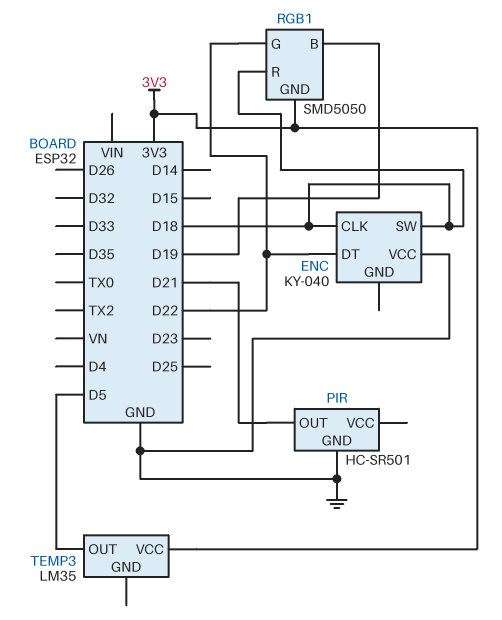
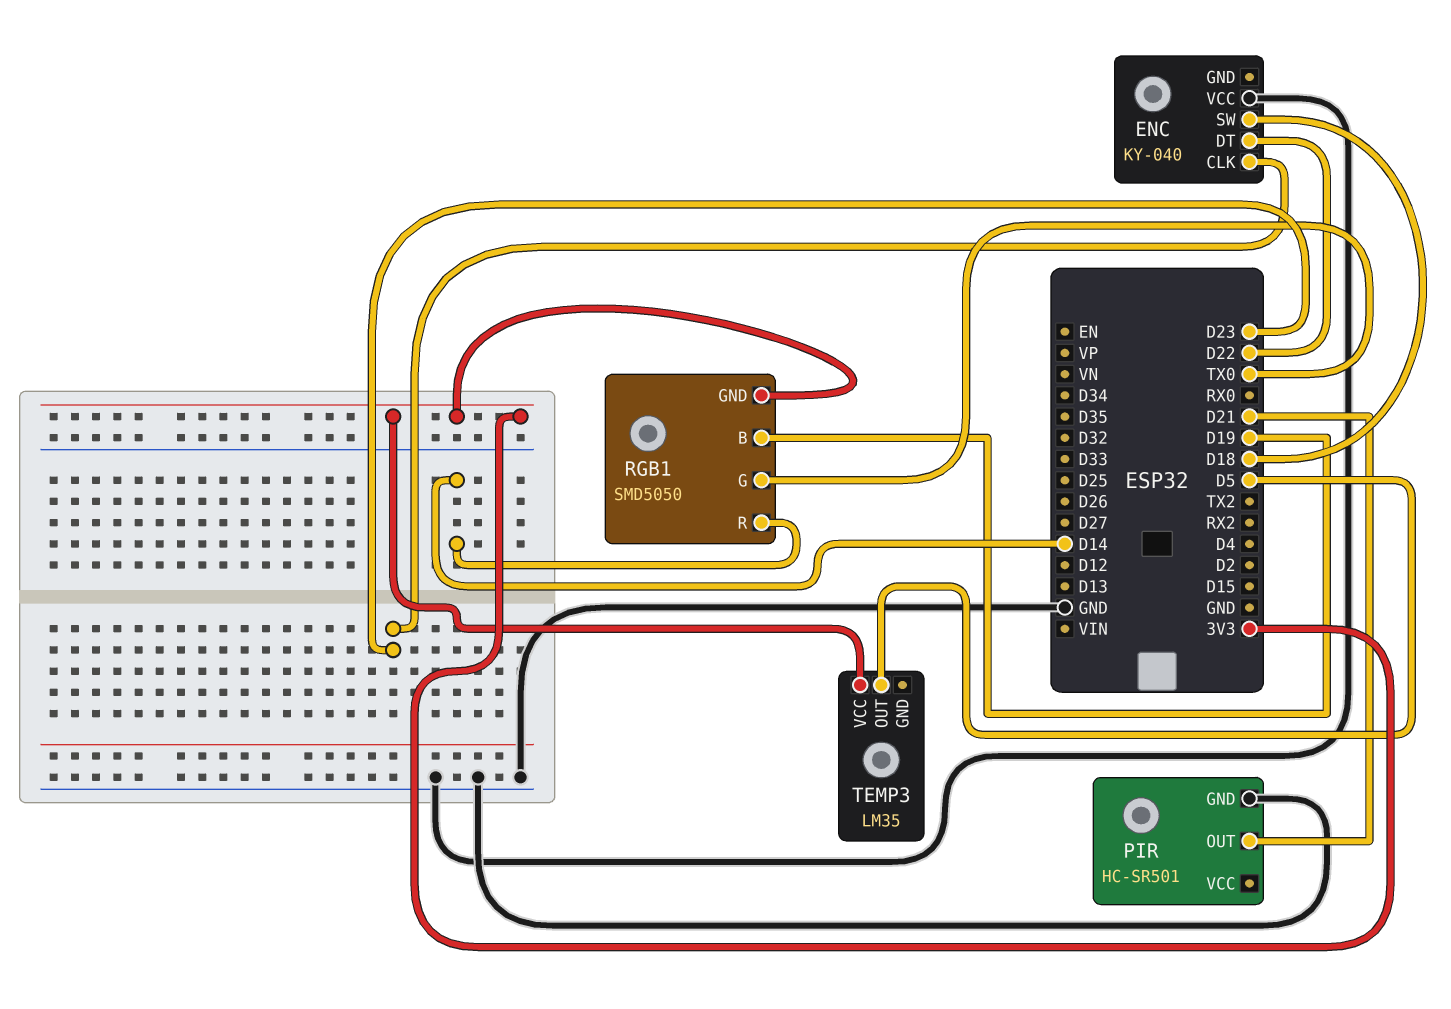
ENC pin CLK: D18 -> D23
RGB1 pin G: D22 -> TX0
RGB1 pin R: D18 -> D14

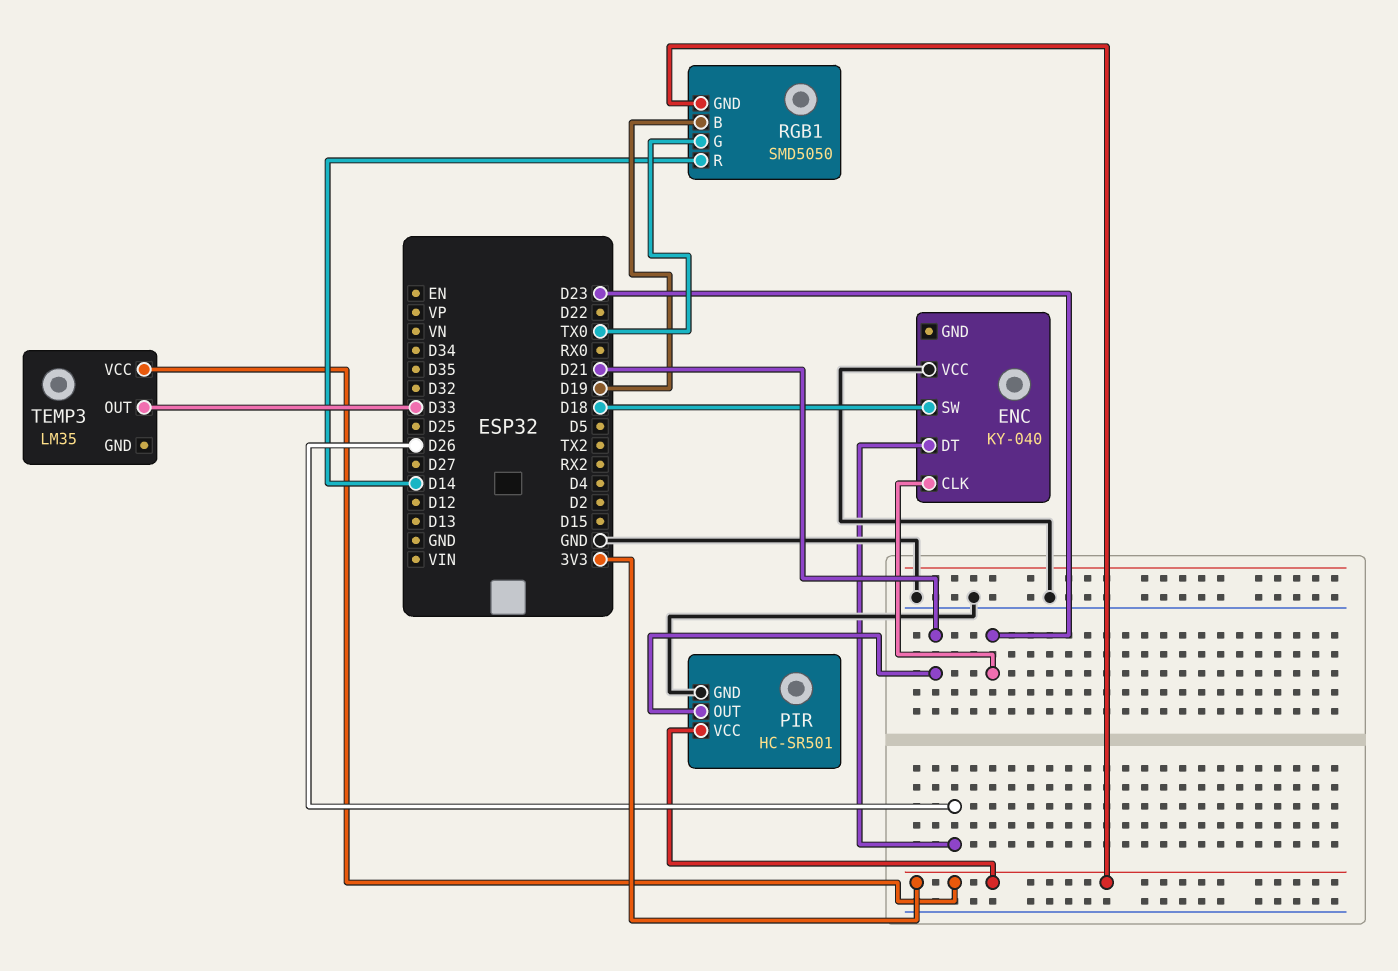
ENC pin DT: D22 -> D26
PIR pin VCC: none -> 3V3
TEMP3 pin OUT: D5 -> D33

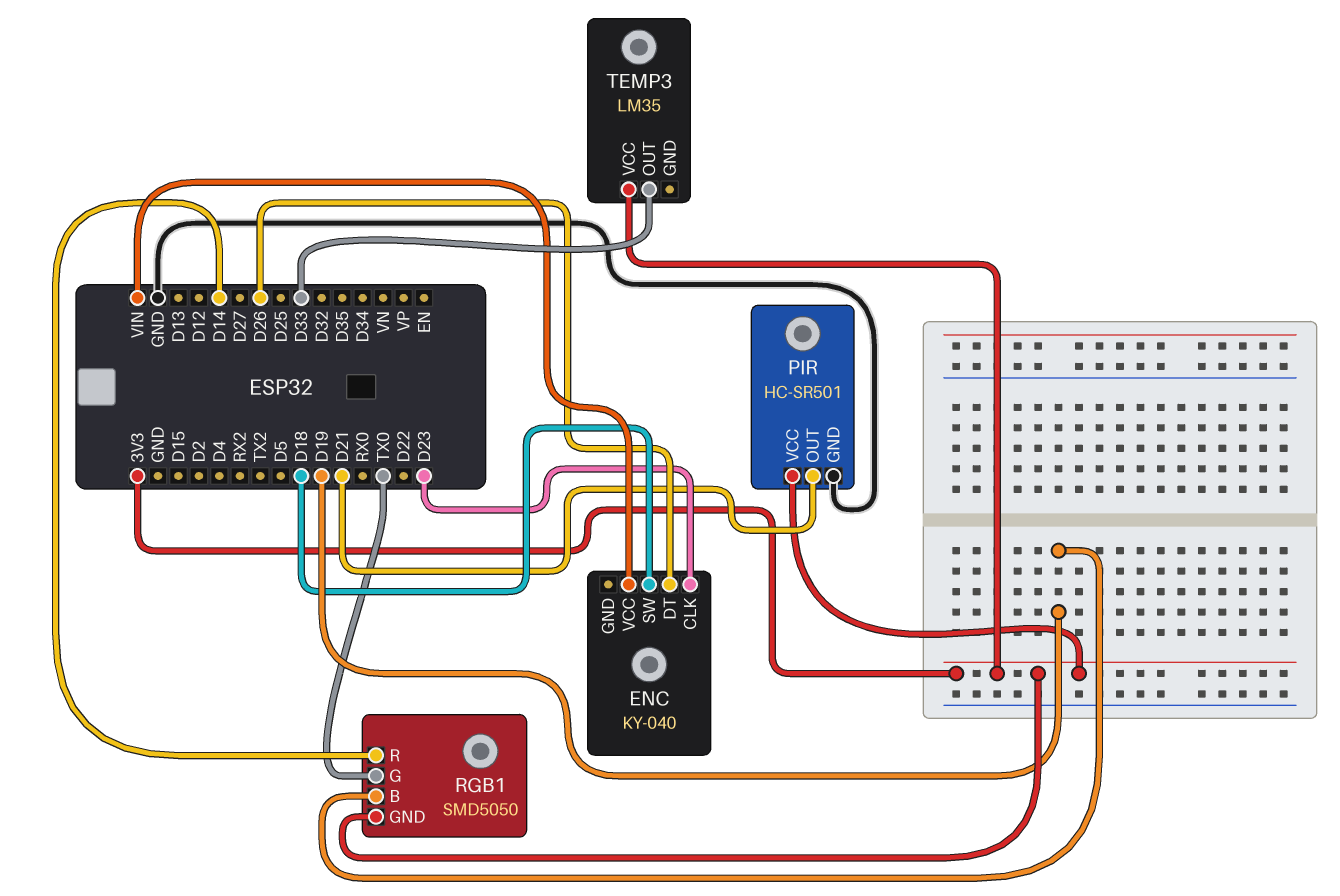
ENC pin VCC: GND -> VIN

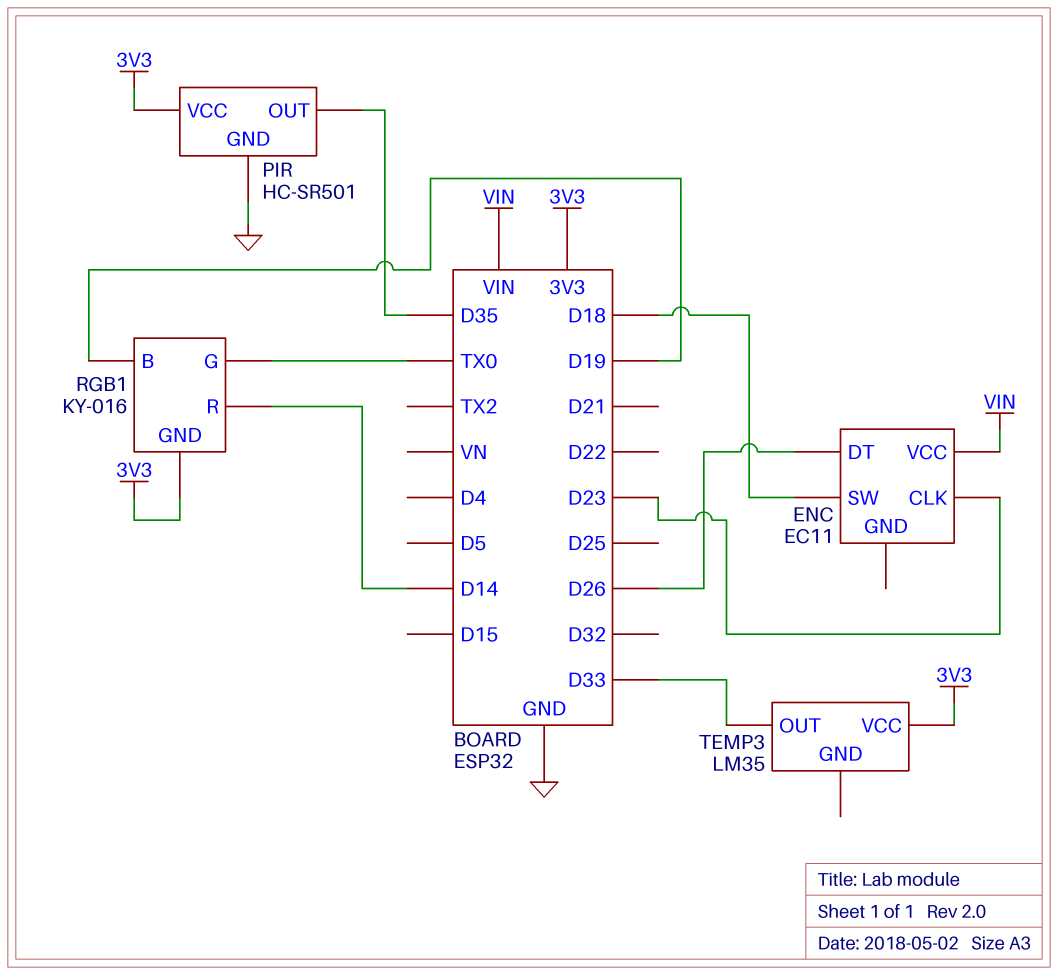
ENC: KY-040 -> EC11
PIR pin OUT: D21 -> D35
RGB1: SMD5050 -> KY-016

